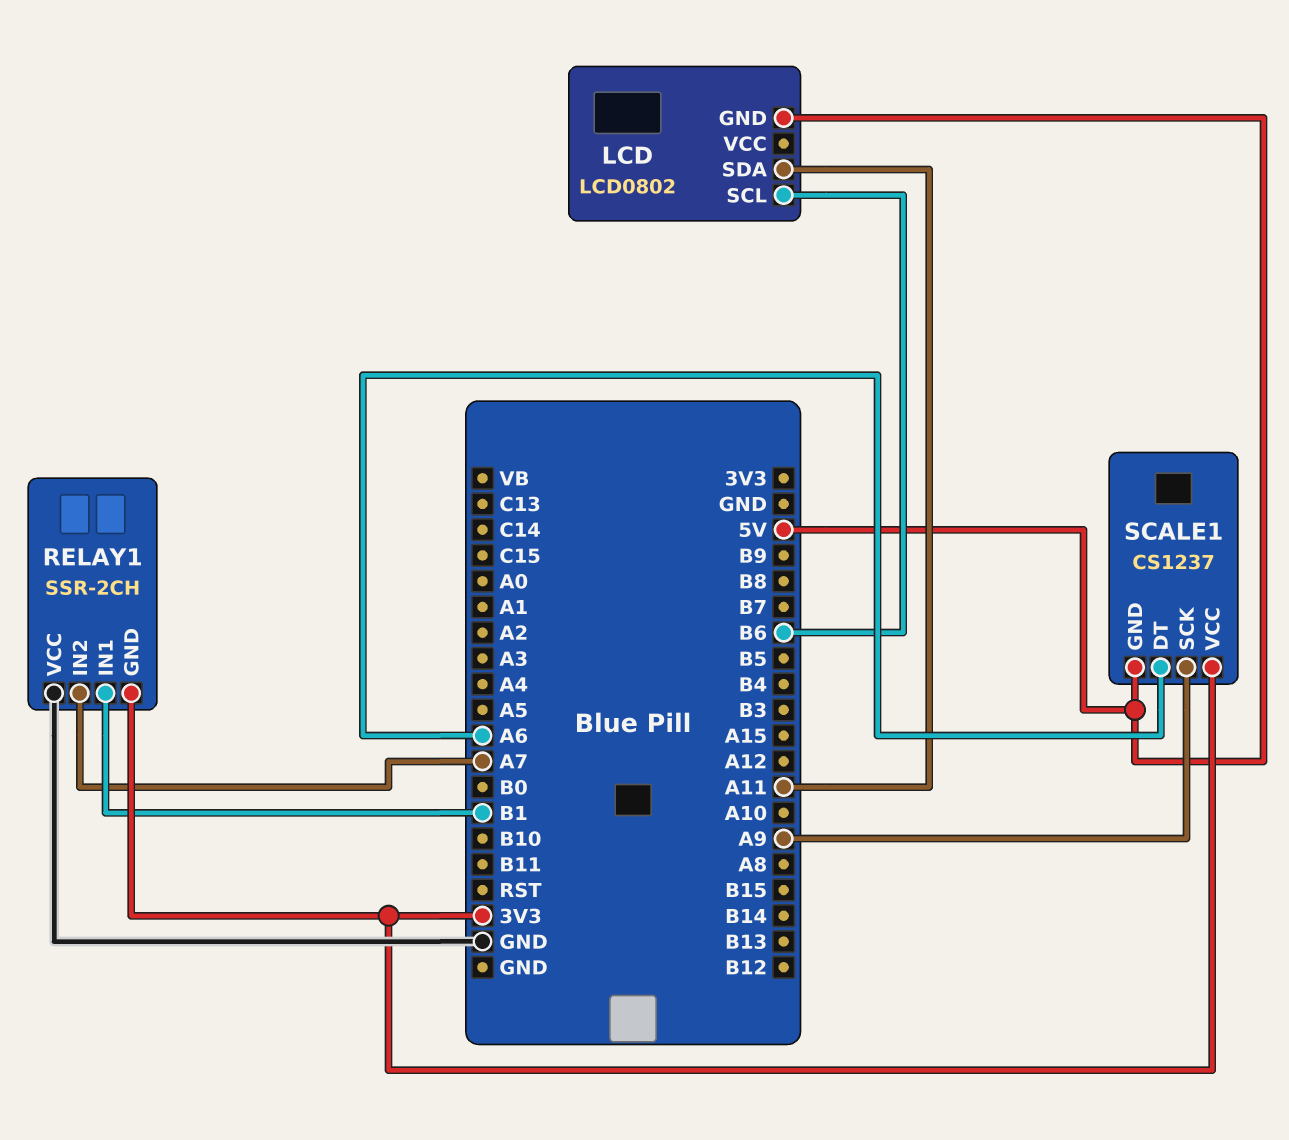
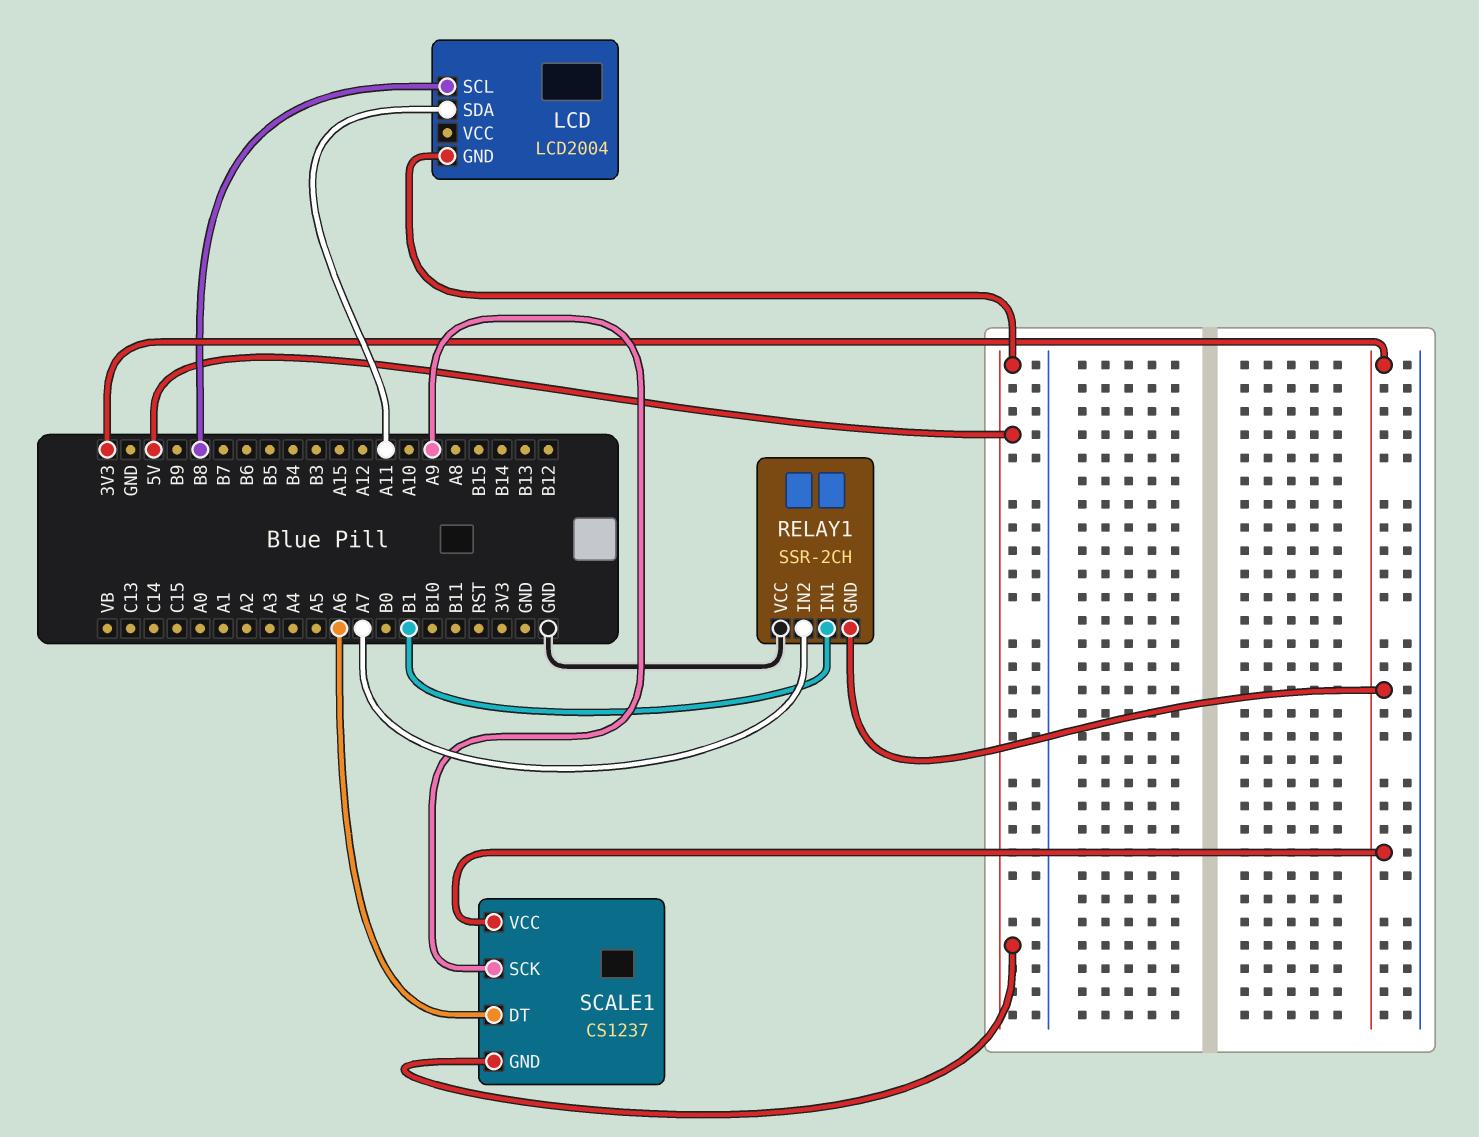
LCD: LCD0802 -> LCD2004
LCD pin SCL: B6 -> B8

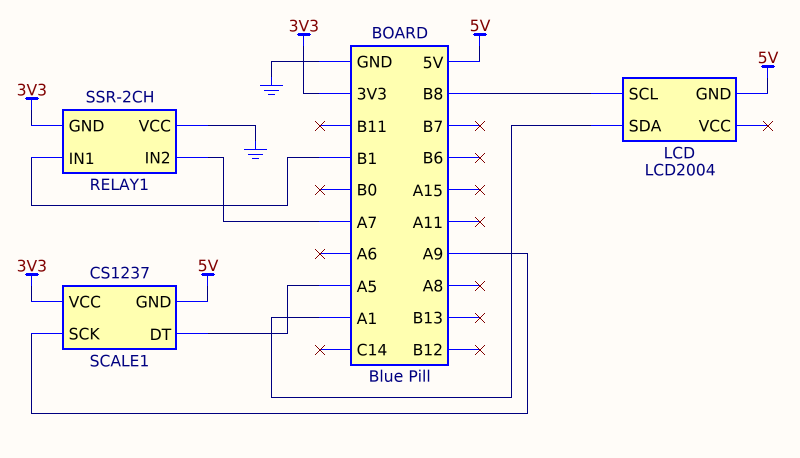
LCD pin SDA: A11 -> A1
SCALE1 pin DT: A6 -> A5

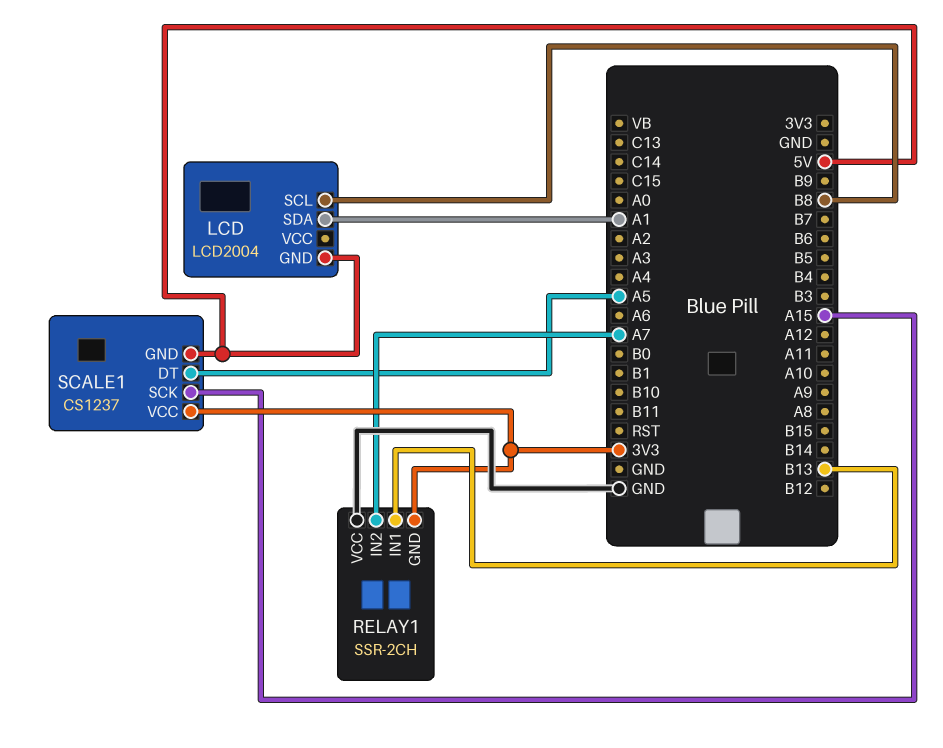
RELAY1 pin IN1: B1 -> B13
SCALE1 pin SCK: A9 -> A15

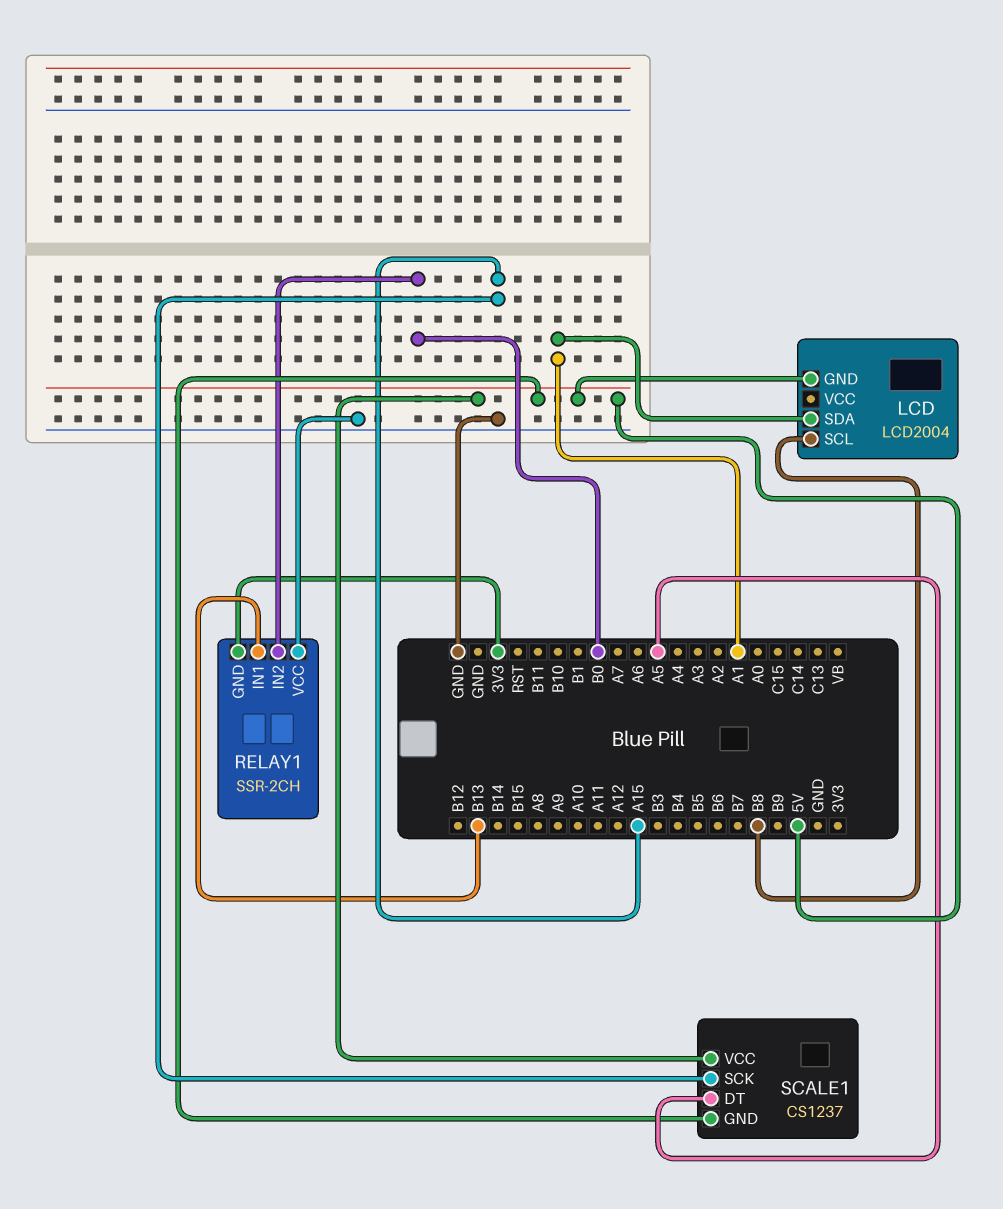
RELAY1 pin IN2: A7 -> B0
SCALE1 pin VCC: 3V3 -> 5V

